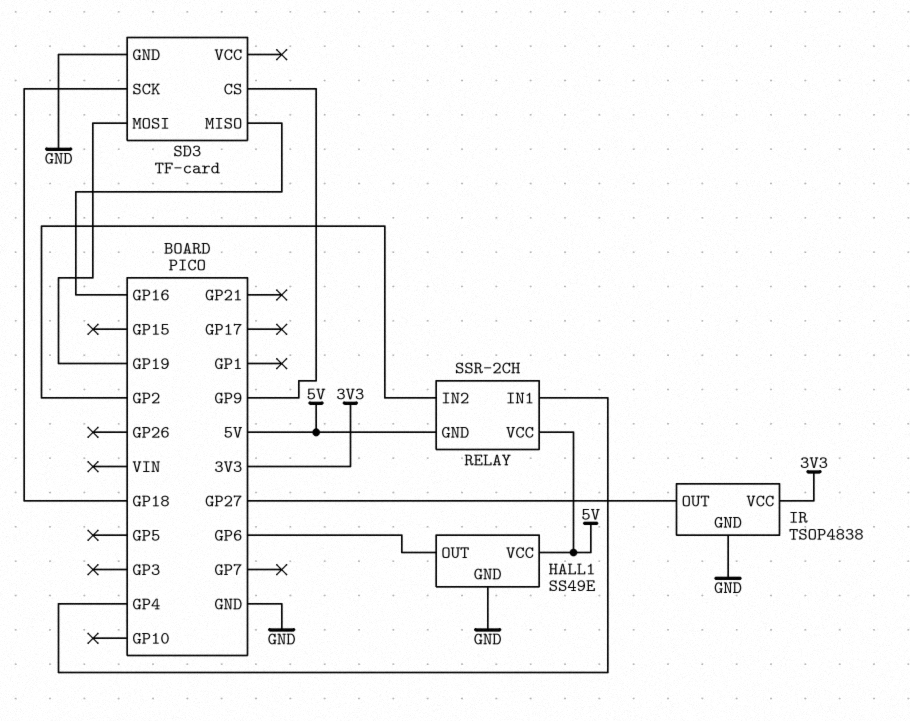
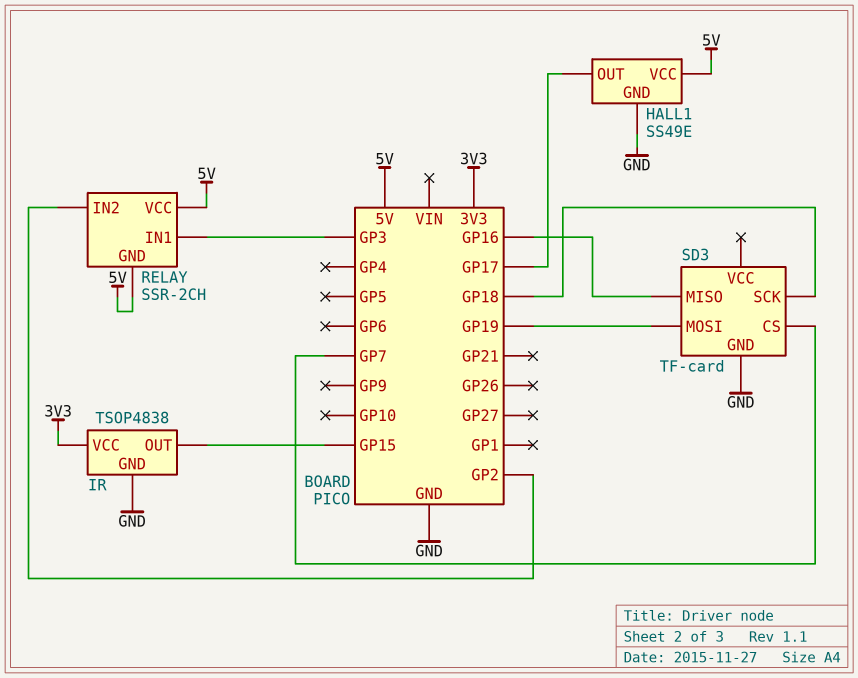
HALL1 pin OUT: GP6 -> GP17
IR pin OUT: GP27 -> GP15
RELAY pin IN1: GP4 -> GP3
SD3 pin CS: GP9 -> GP7

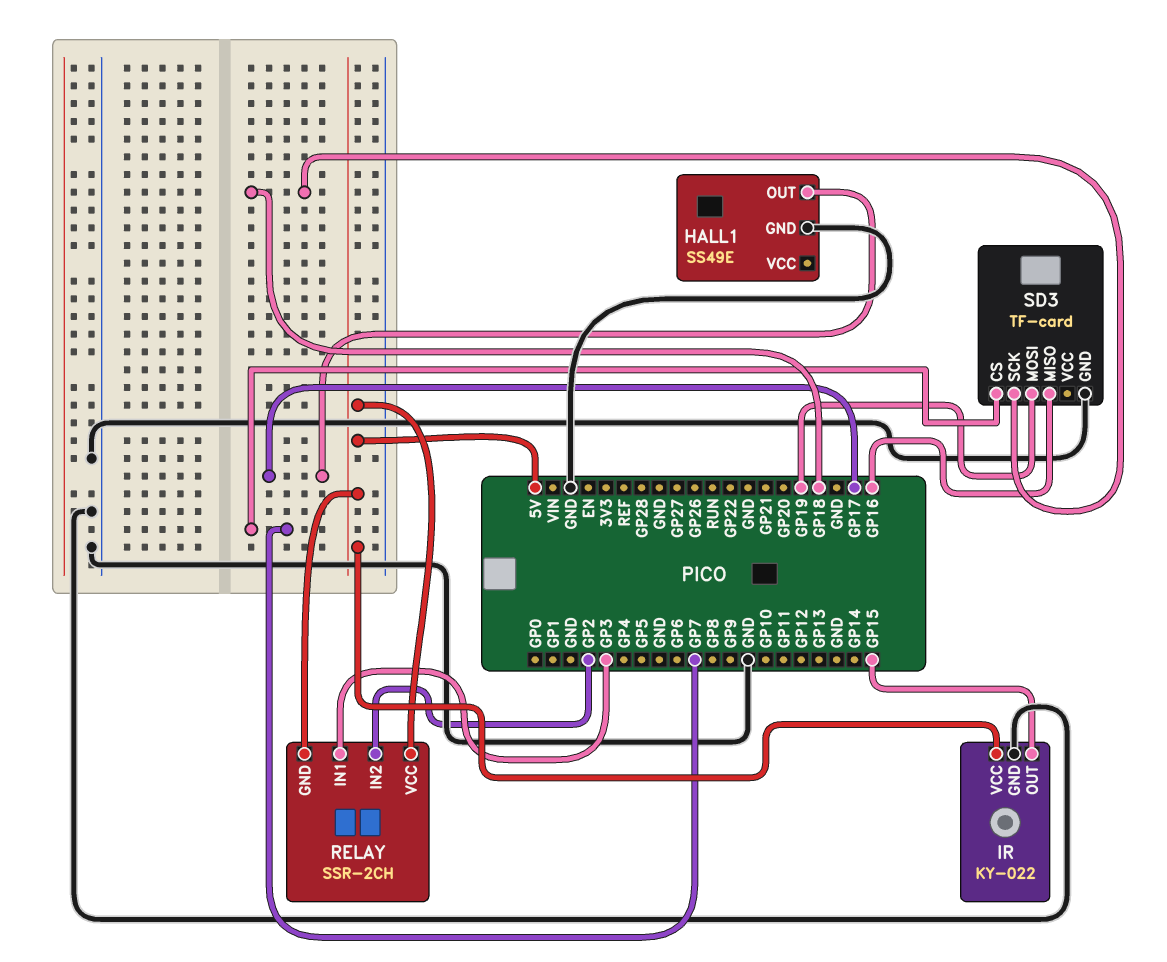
HALL1 pin VCC: 5V -> none
IR: TSOP4838 -> KY-022
IR pin VCC: 3V3 -> 5V

